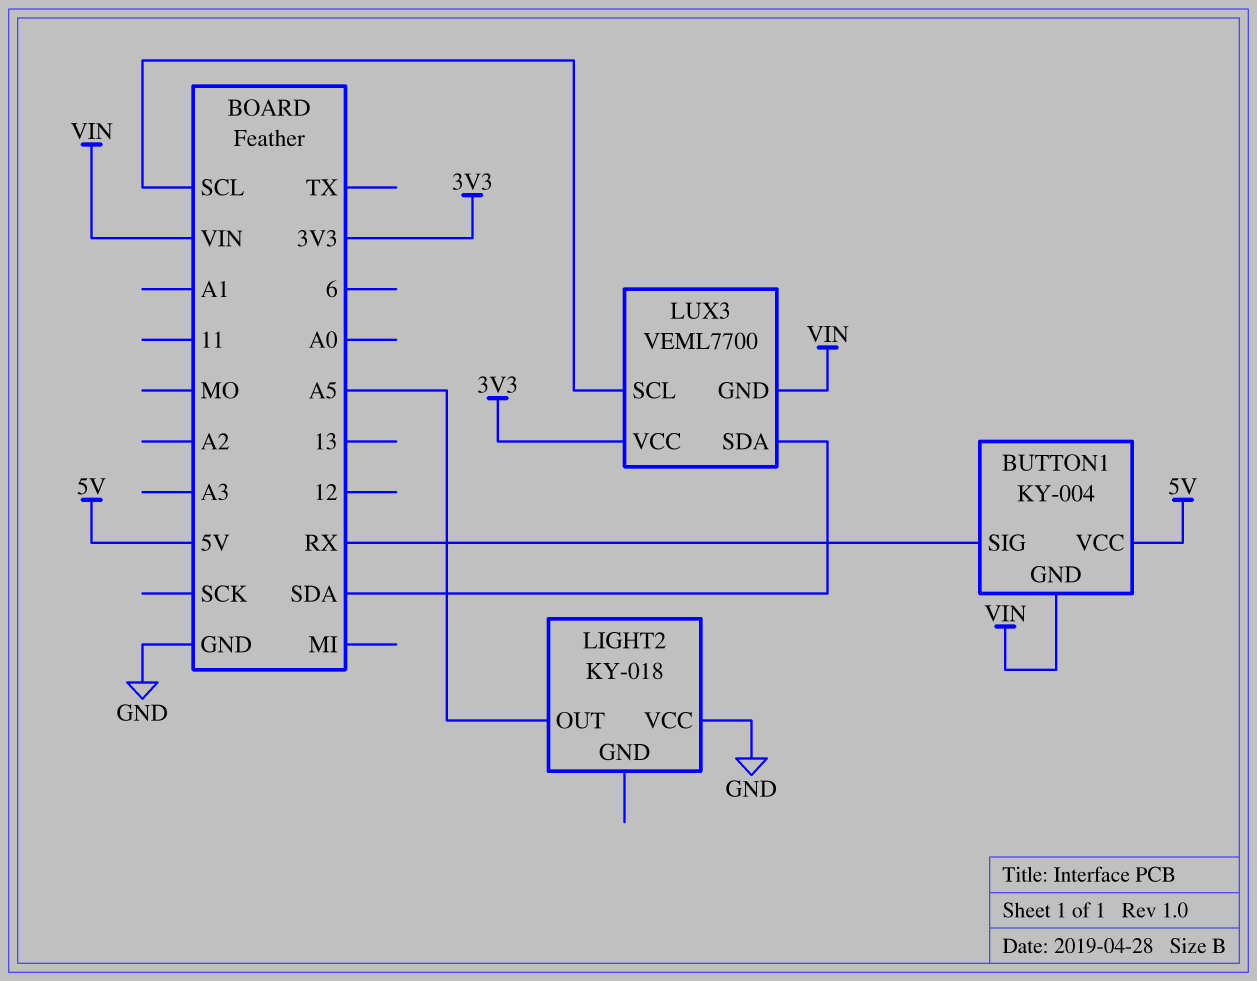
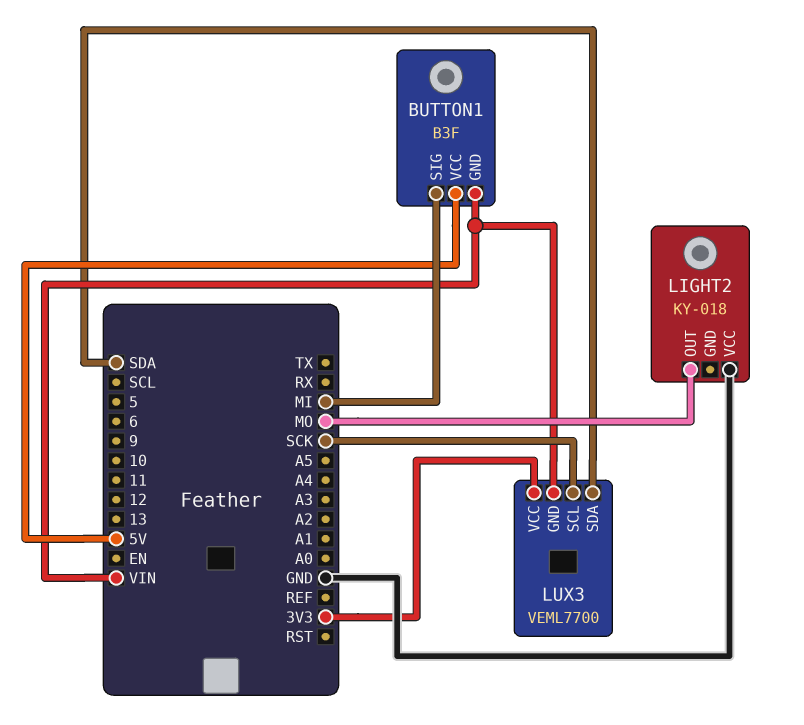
BUTTON1: KY-004 -> B3F
BUTTON1 pin SIG: RX -> MI
LIGHT2 pin OUT: A5 -> MO
LUX3 pin SCL: SCL -> SCK

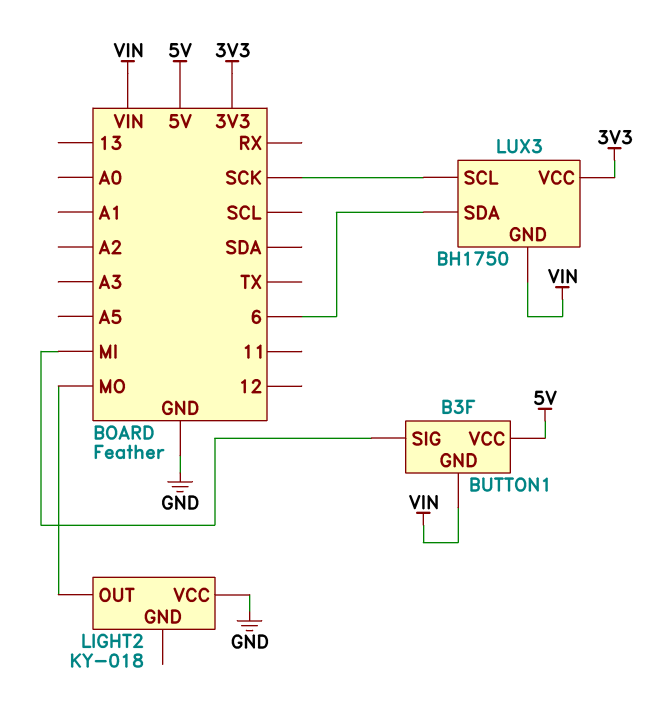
LUX3: VEML7700 -> BH1750
LUX3 pin SDA: SDA -> 6

